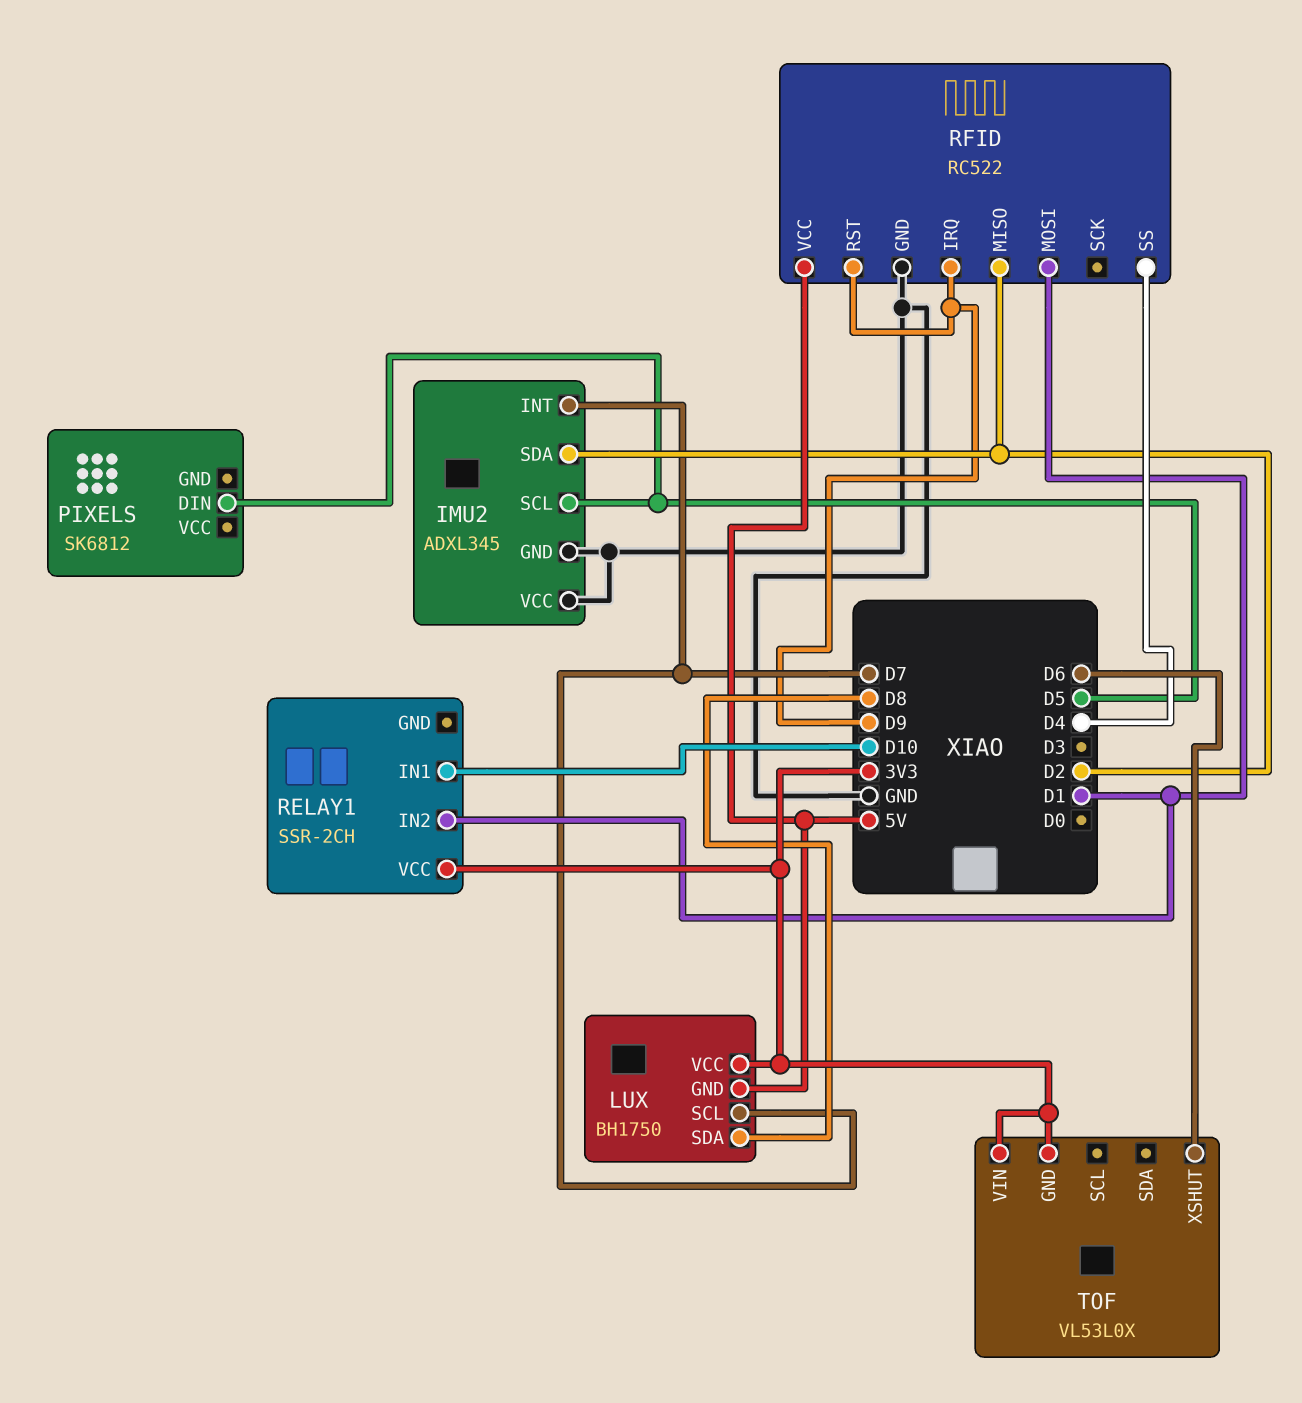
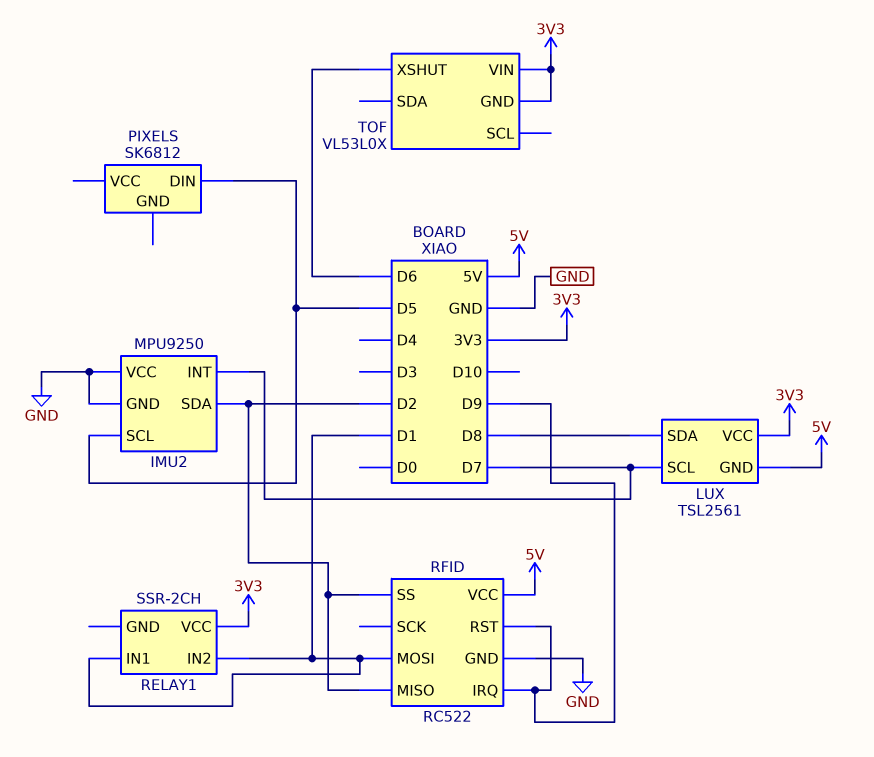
IMU2: ADXL345 -> MPU9250
LUX: BH1750 -> TSL2561
RELAY1 pin IN1: D10 -> D1
RFID pin SS: D4 -> D2

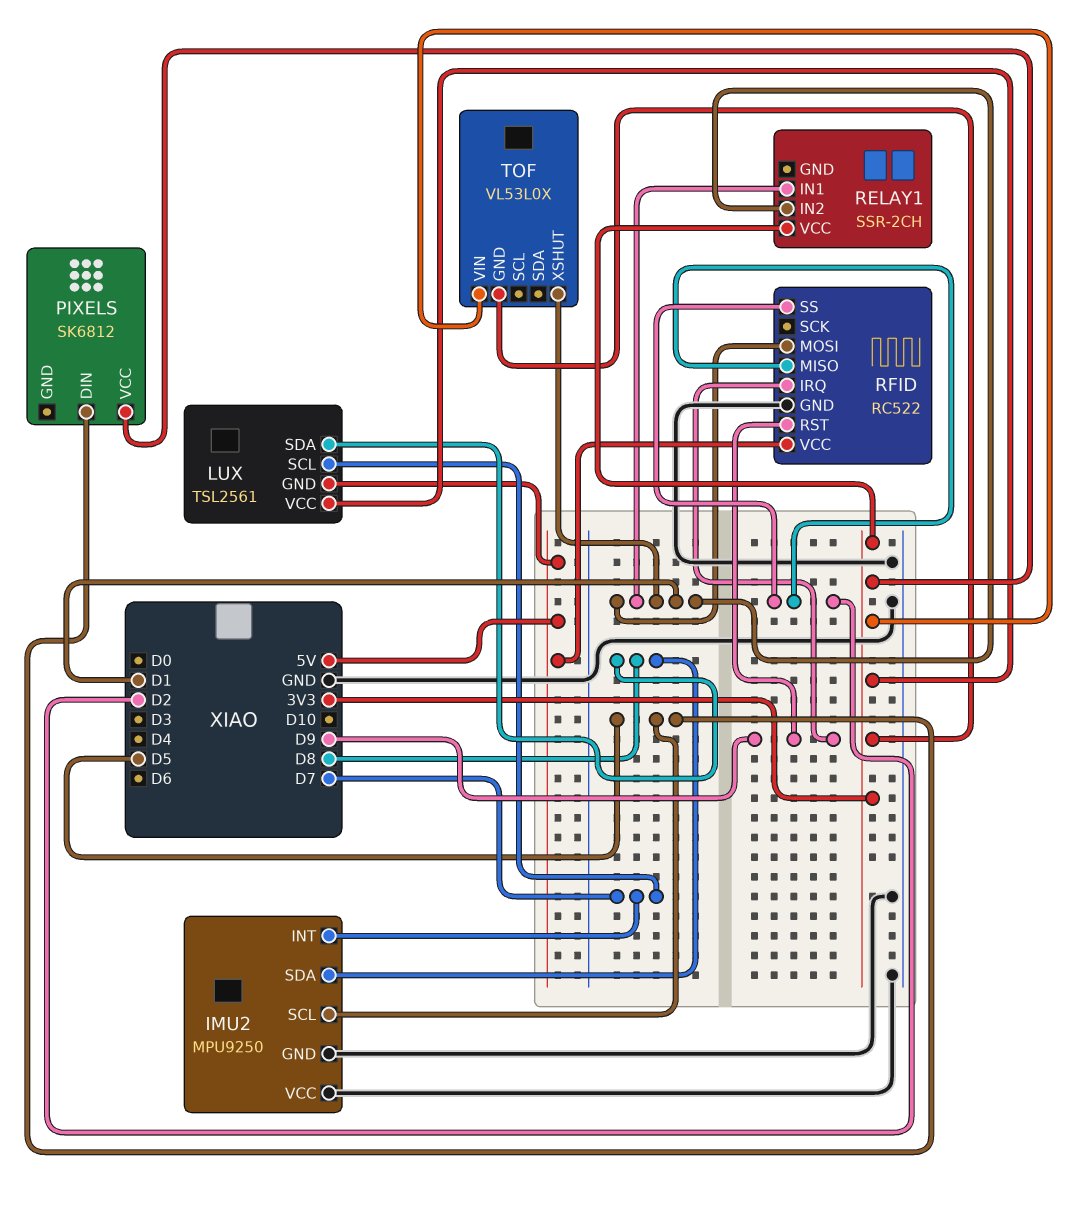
IMU2 pin SDA: D2 -> D8
PIXELS pin VCC: none -> 3V3
TOF pin XSHUT: D6 -> D1

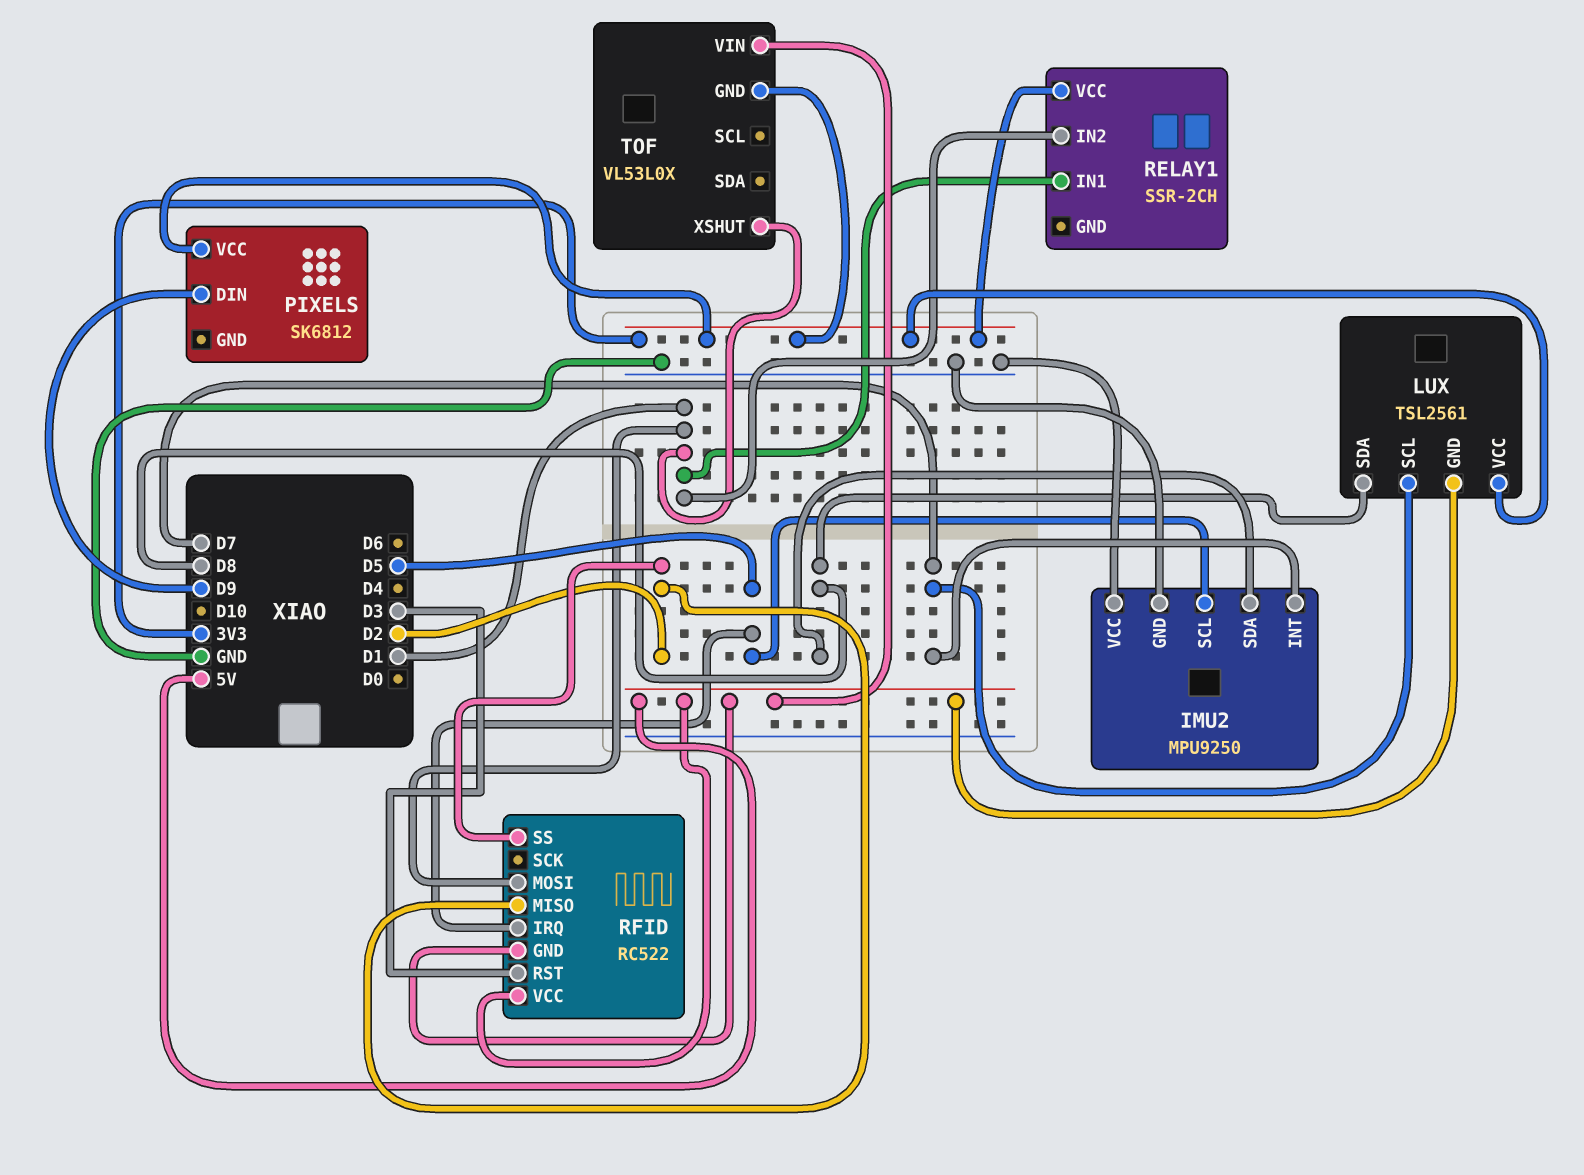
PIXELS pin DIN: D5 -> D9
RFID pin GND: GND -> 5V
RFID pin IRQ: D9 -> D5
RFID pin RST: D9 -> D3
TOF pin VIN: 3V3 -> 5V

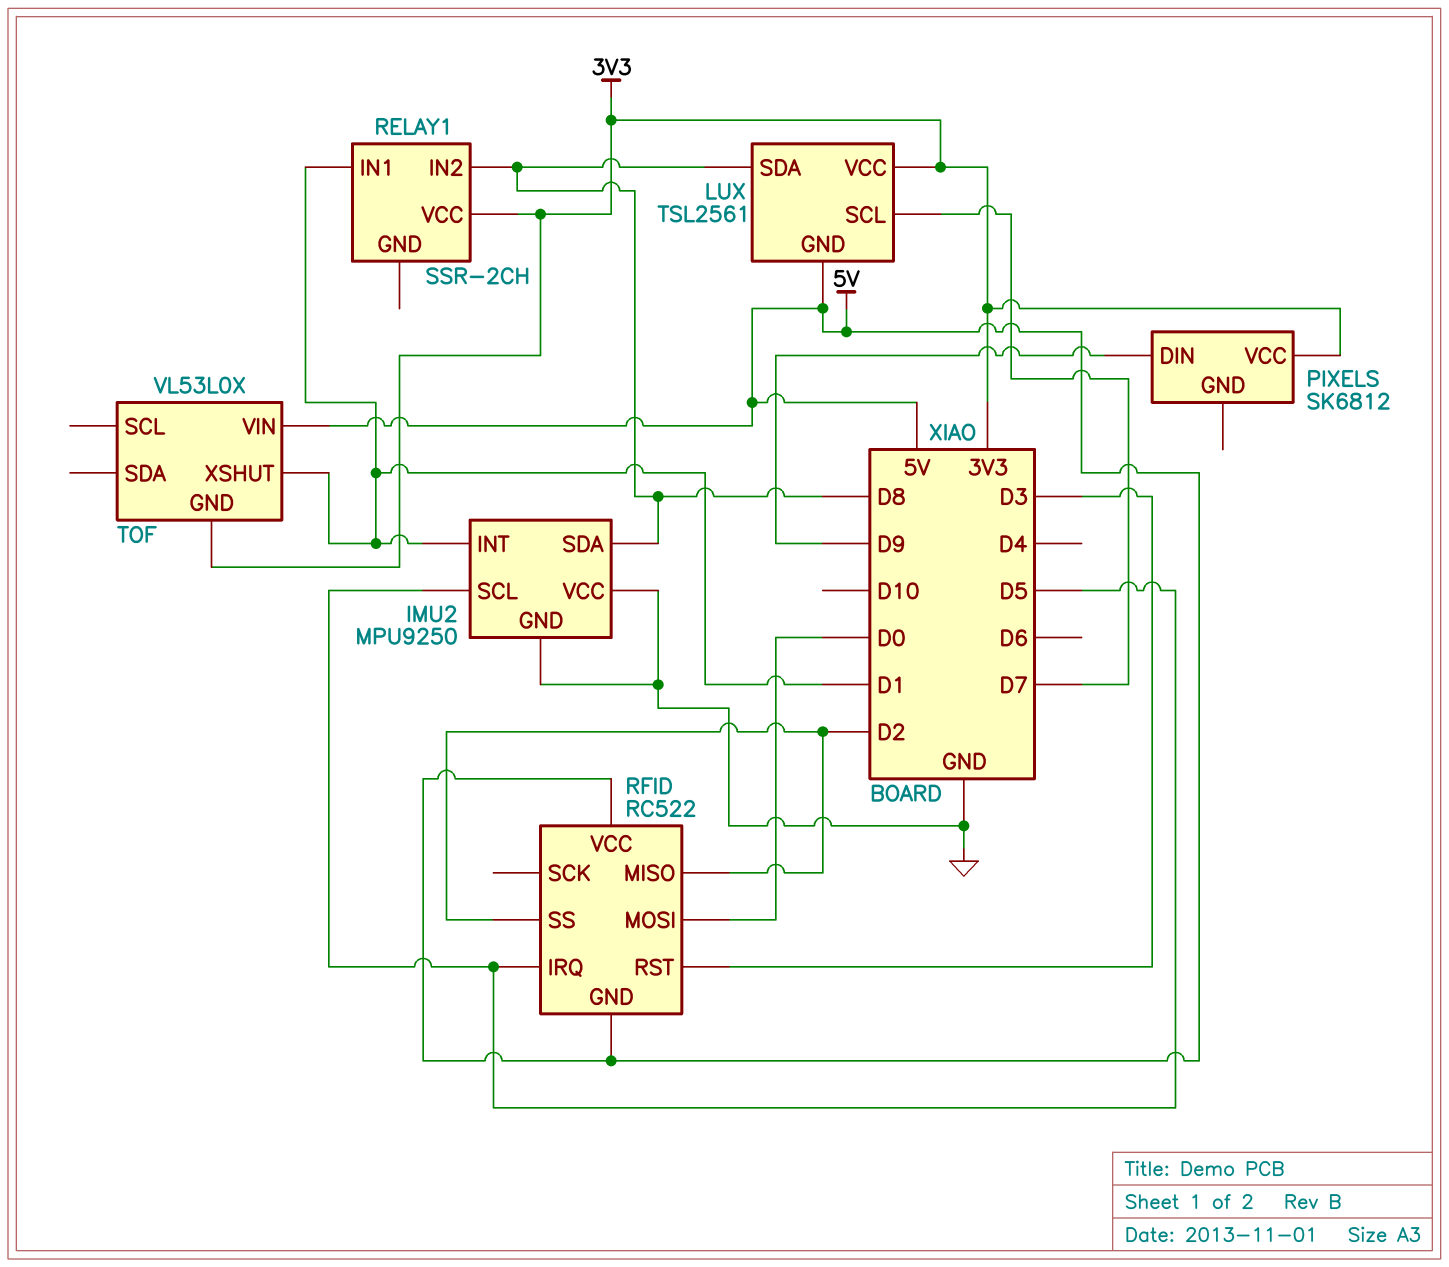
IMU2 pin INT: D7 -> D1
RELAY1 pin IN2: D1 -> D8
RFID pin MOSI: D1 -> D0

